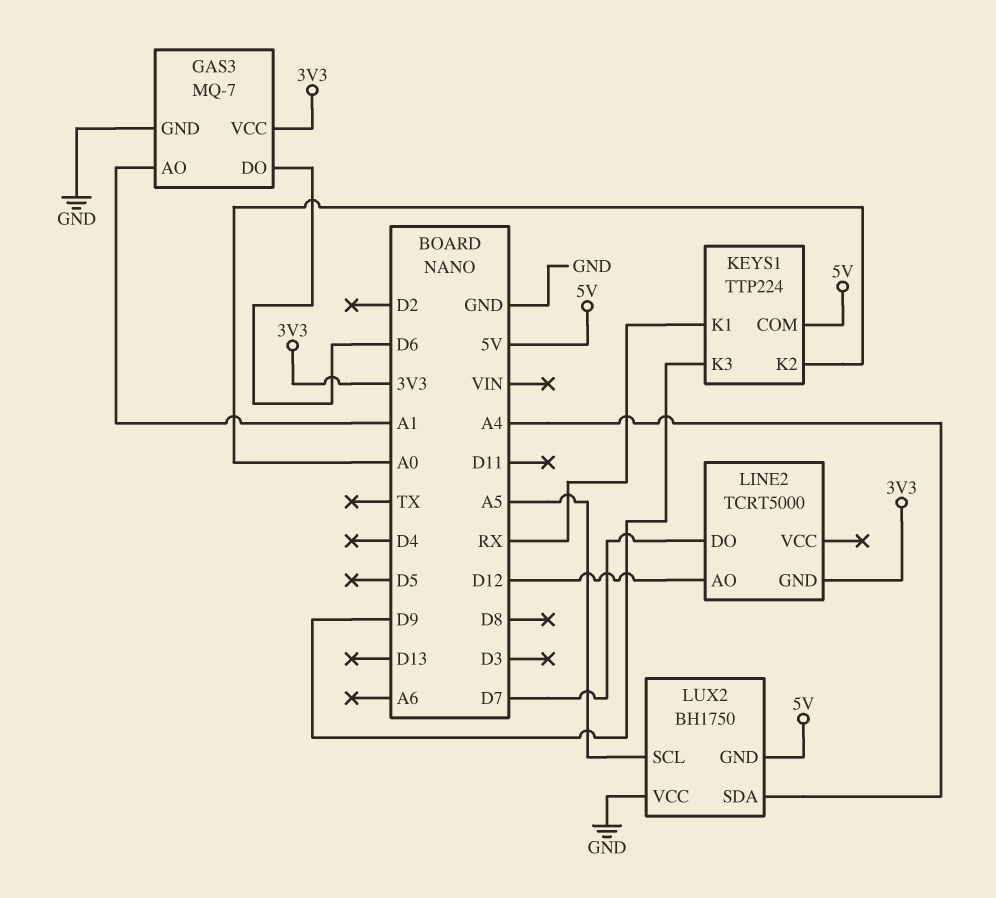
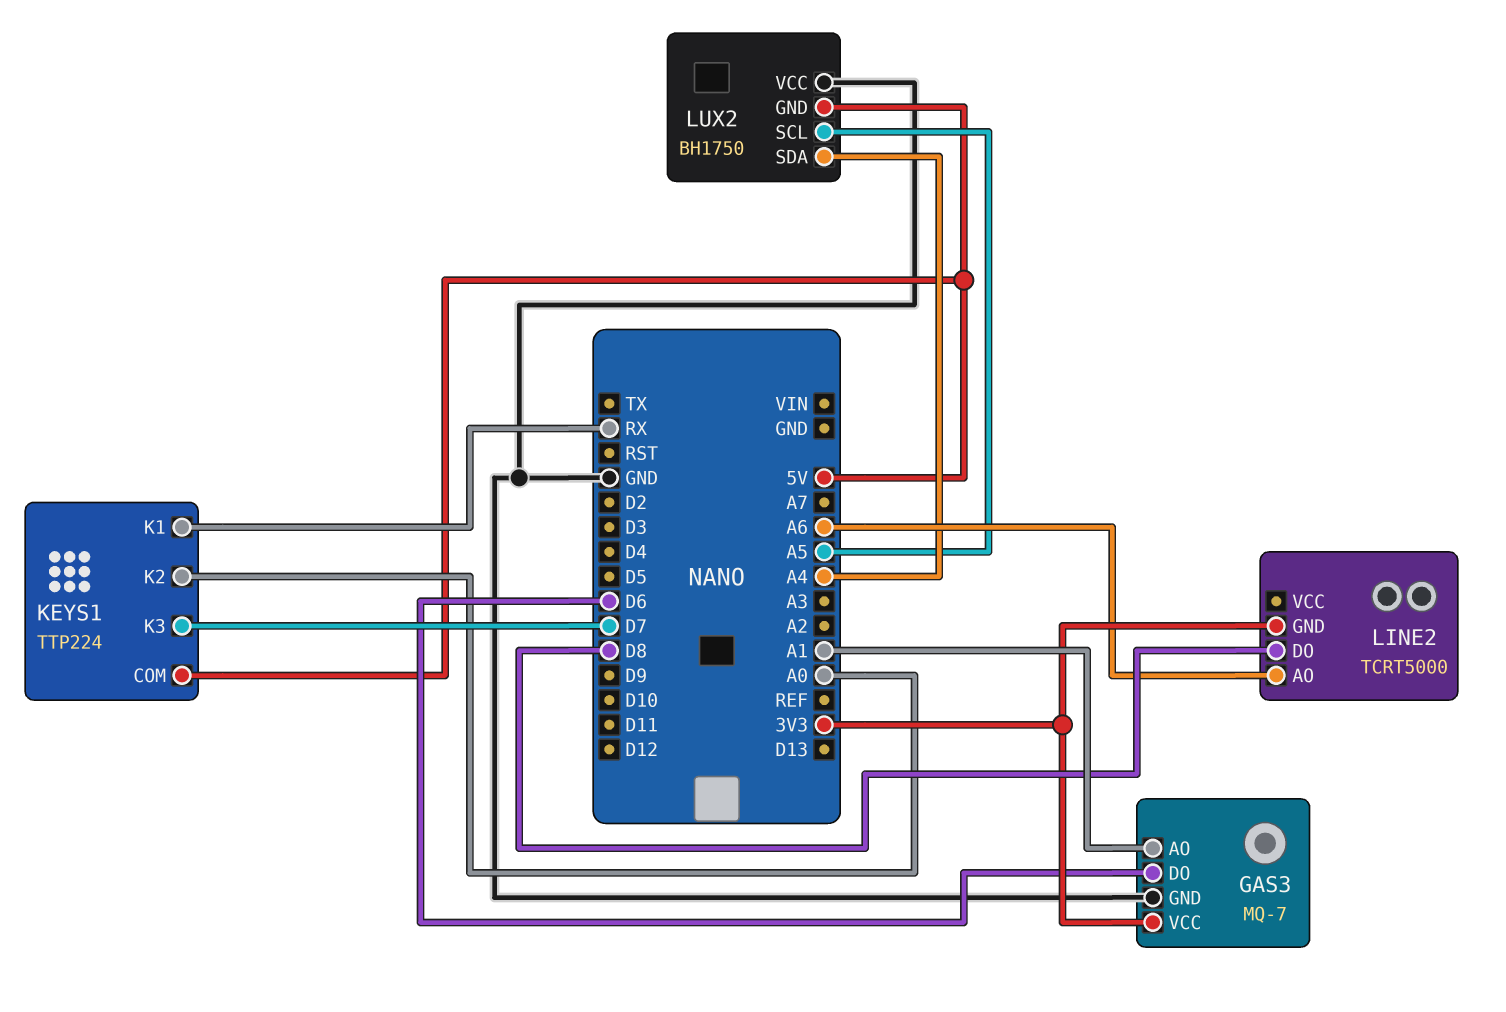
KEYS1 pin K3: D9 -> D7
LINE2 pin AO: D12 -> A6
LINE2 pin DO: D7 -> D8

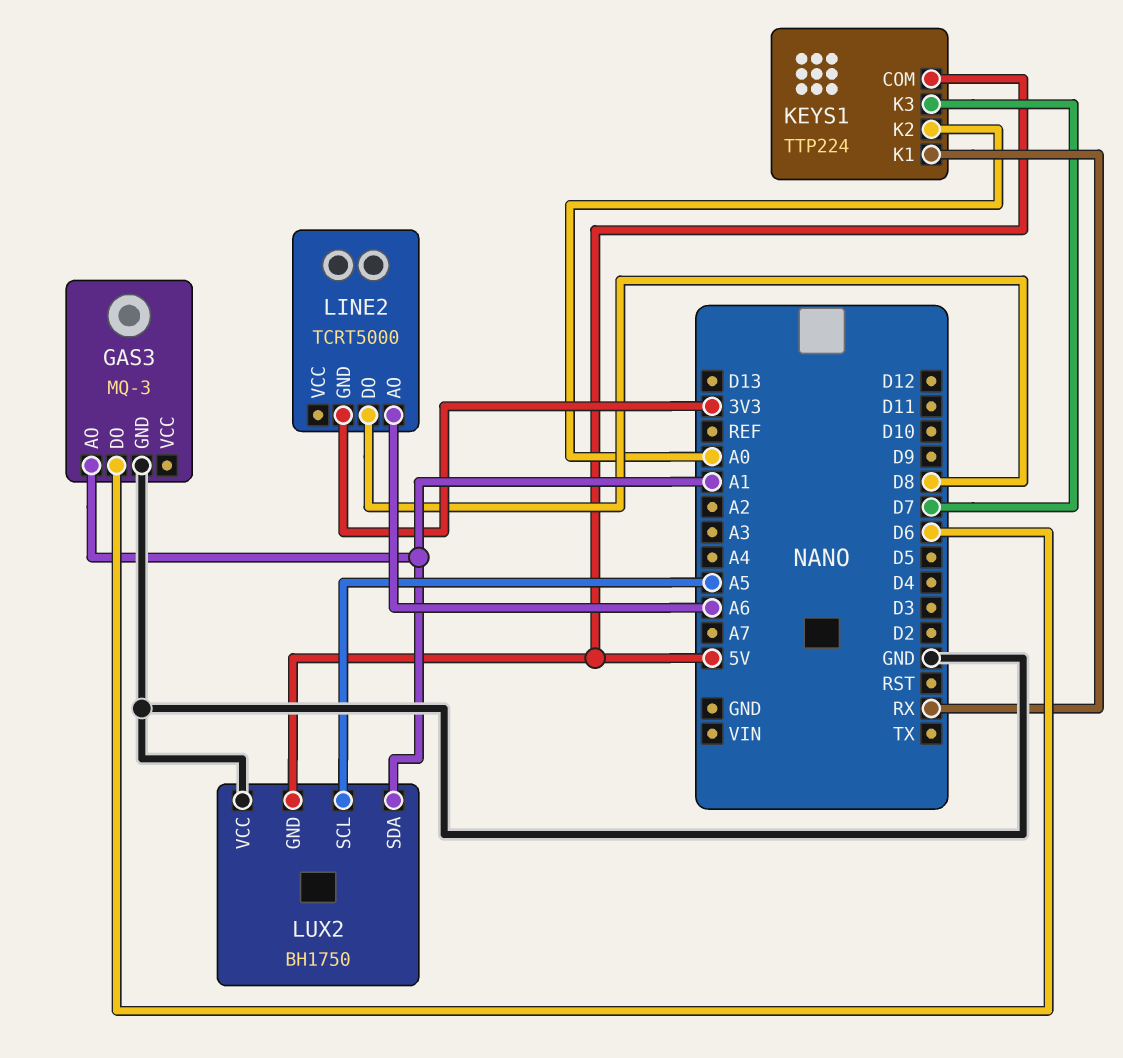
GAS3: MQ-7 -> MQ-3
GAS3 pin VCC: 3V3 -> none
LUX2 pin SDA: A4 -> A1

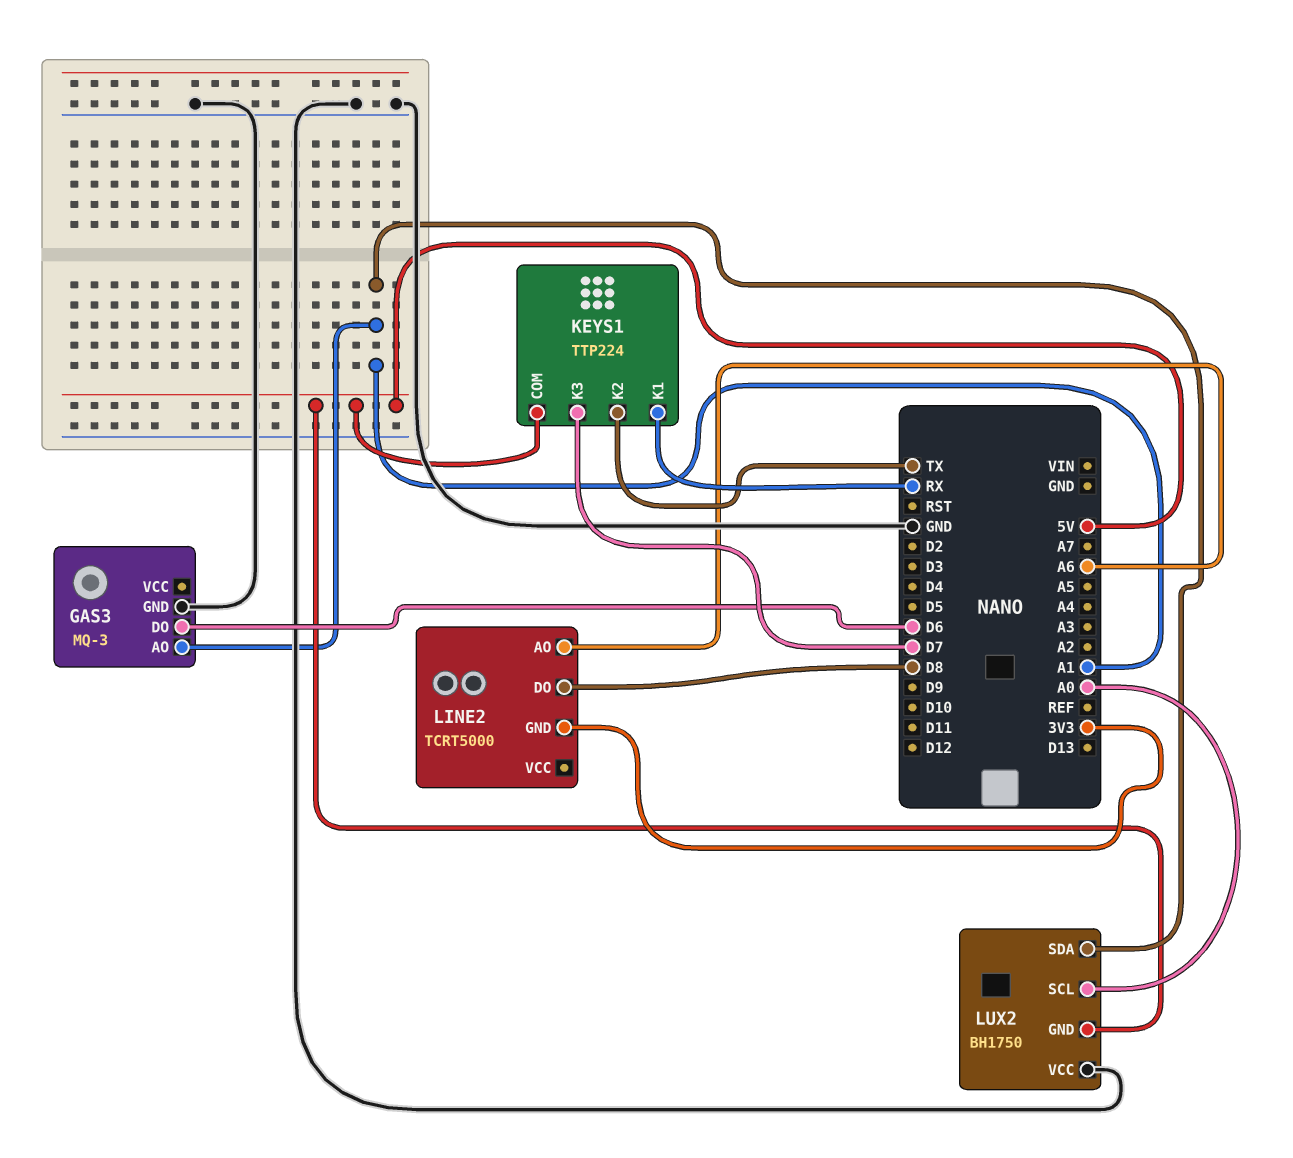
KEYS1 pin K2: A0 -> TX
LUX2 pin SCL: A5 -> A0

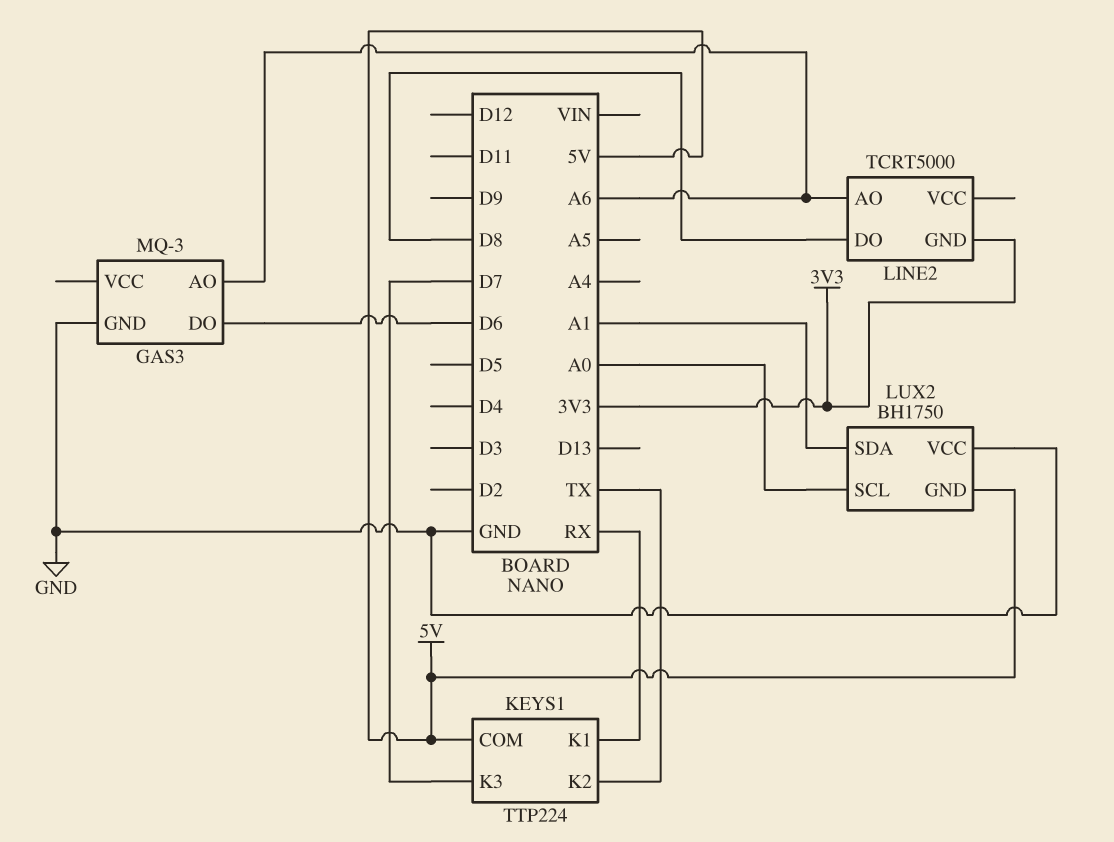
GAS3 pin AO: A1 -> A6

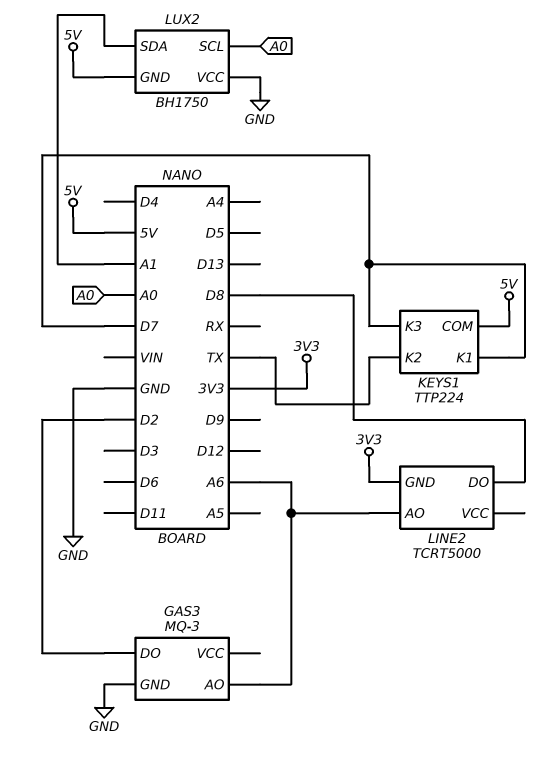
GAS3 pin DO: D6 -> D2
KEYS1 pin K1: RX -> D7

